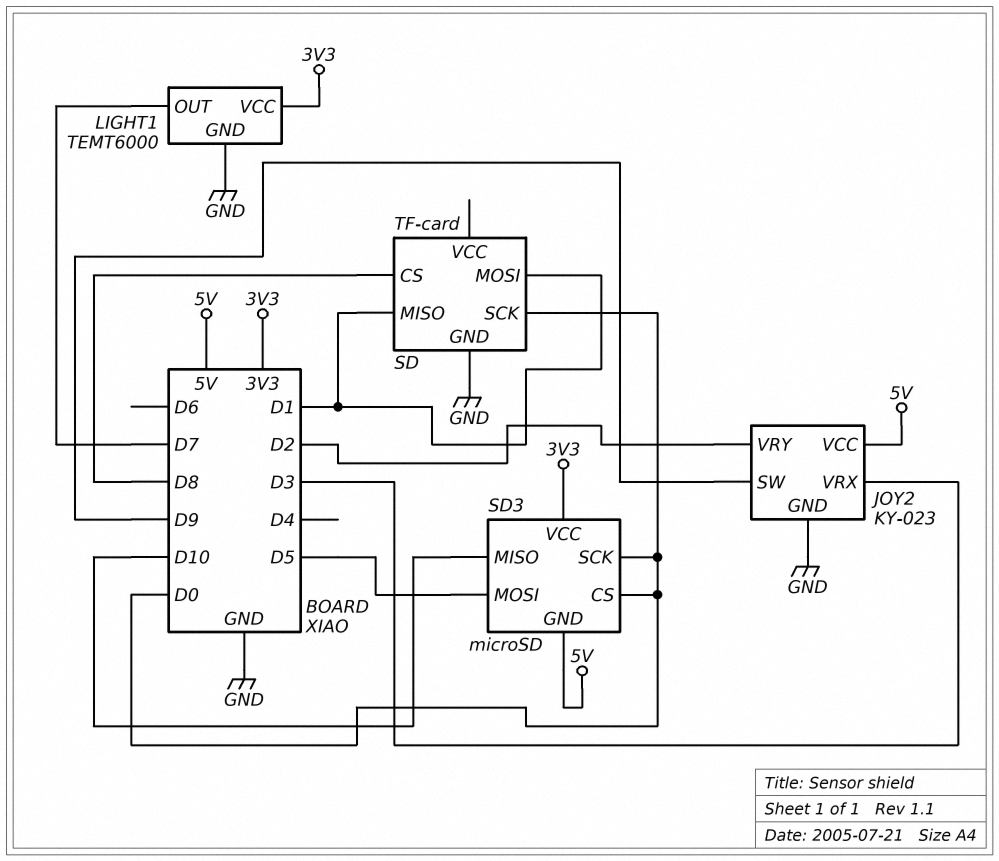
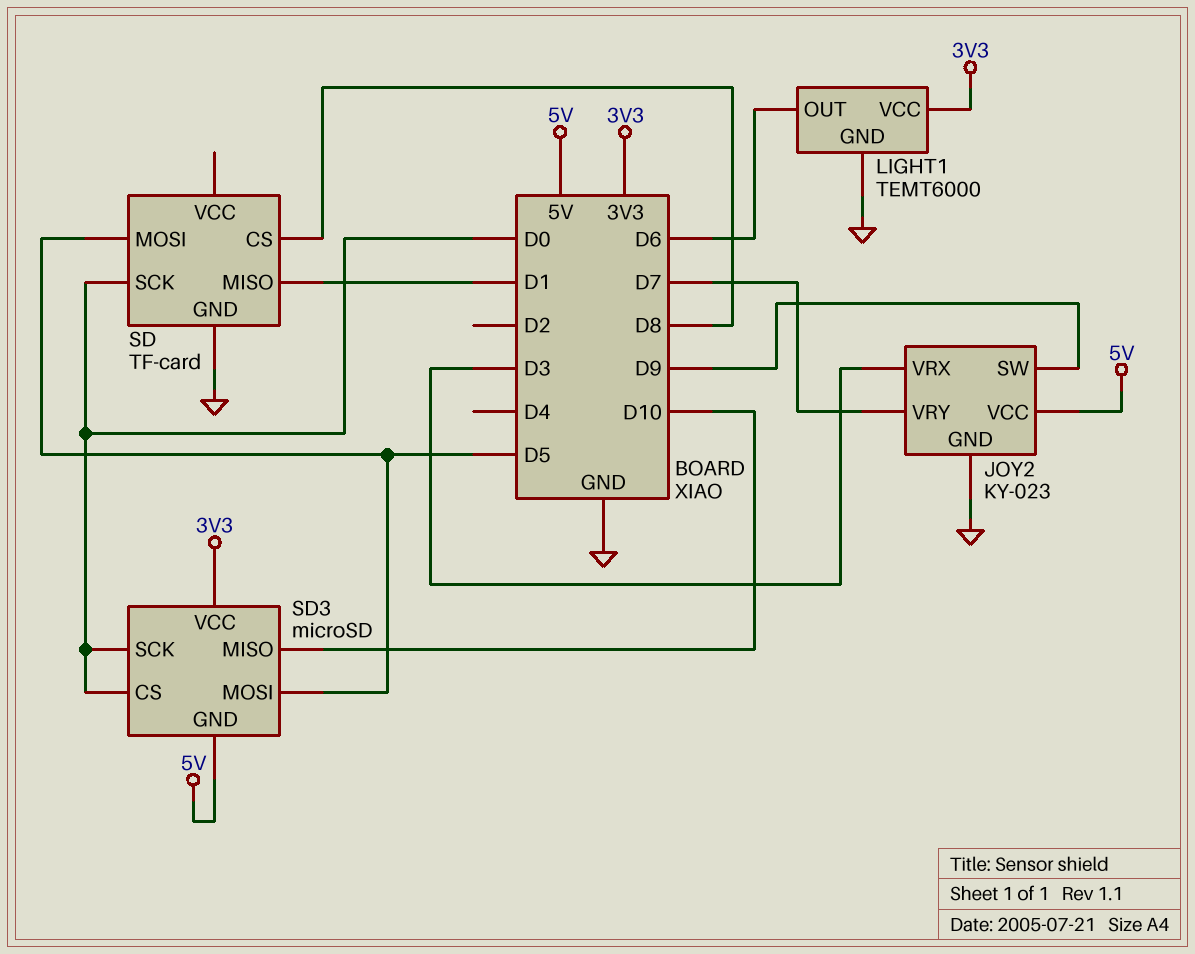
JOY2 pin VRY: D2 -> D7
LIGHT1 pin OUT: D7 -> D6
SD pin MOSI: D1 -> D5

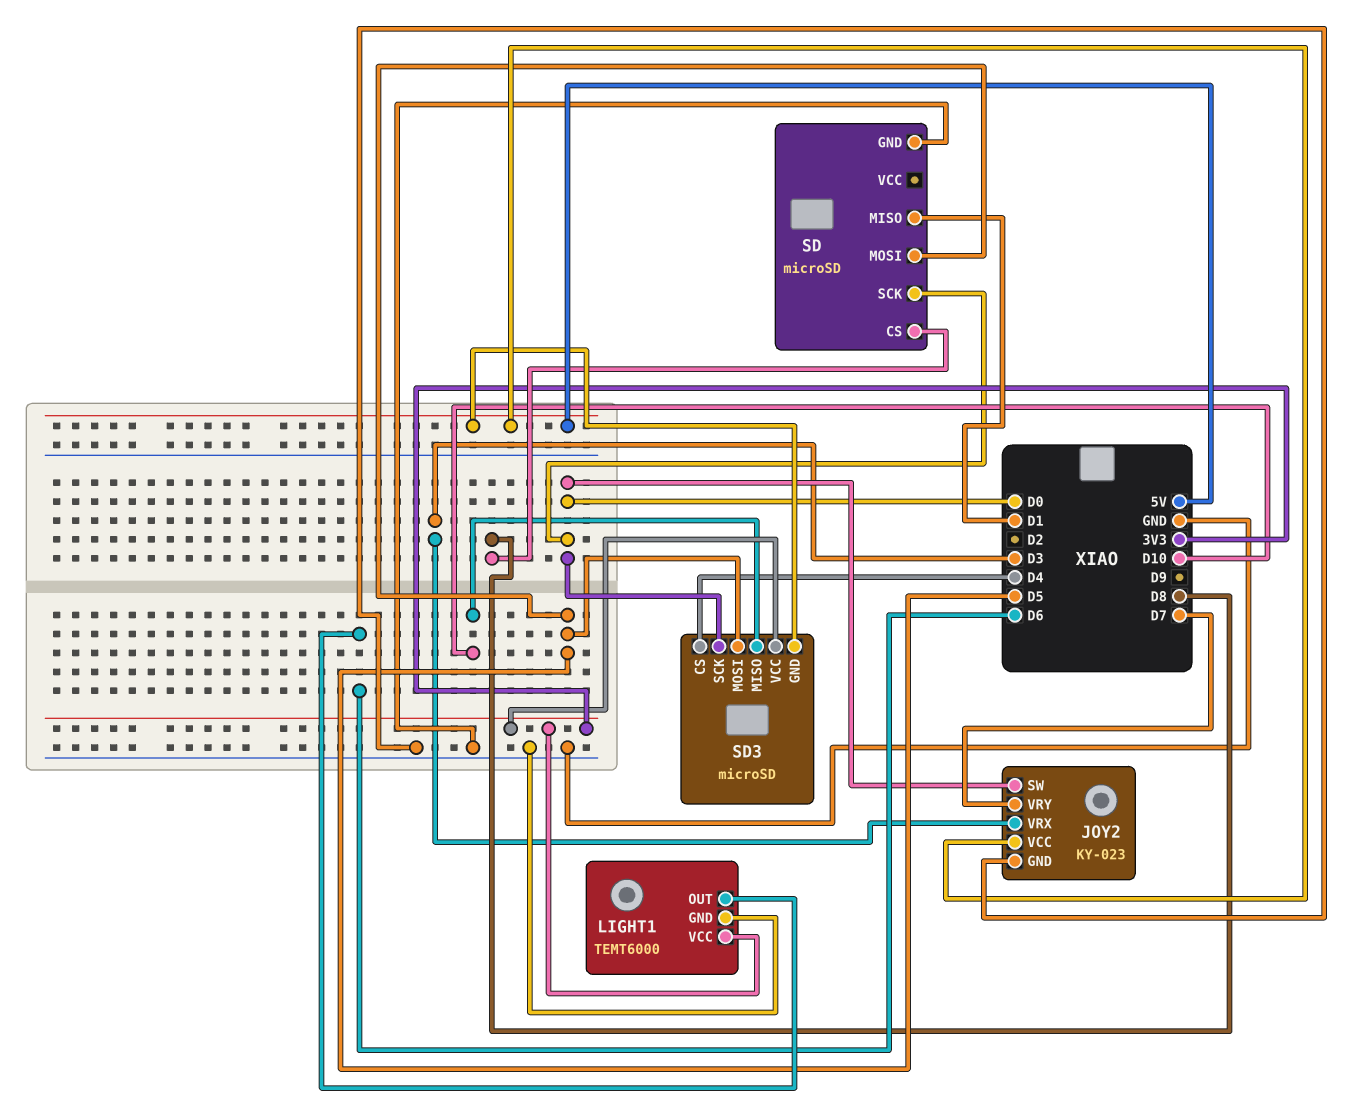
JOY2 pin SW: D9 -> D0
SD: TF-card -> microSD
SD3 pin CS: D0 -> D4

